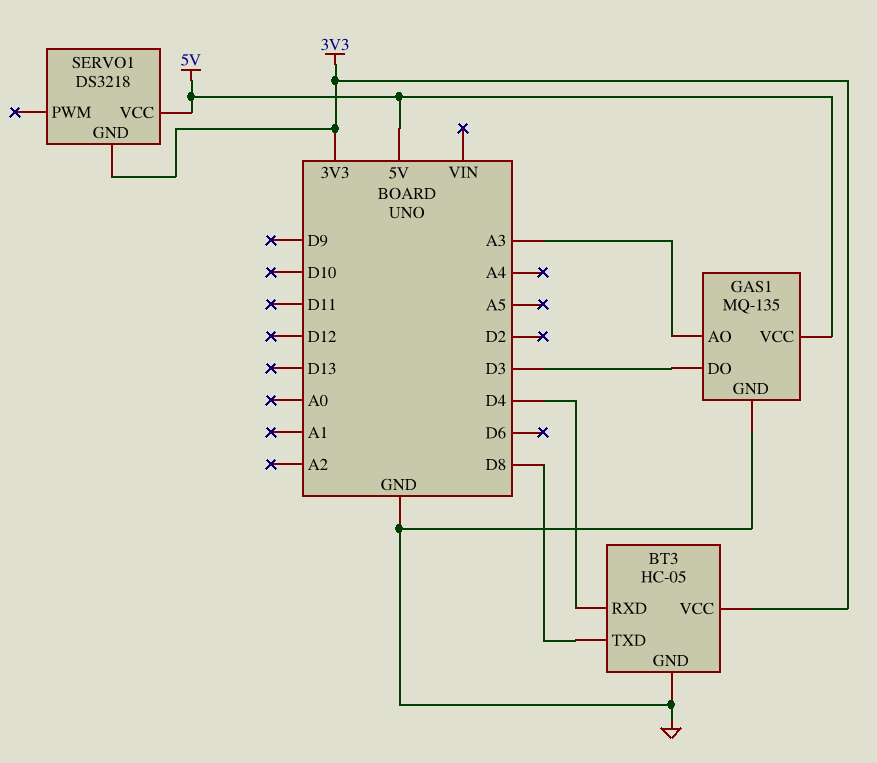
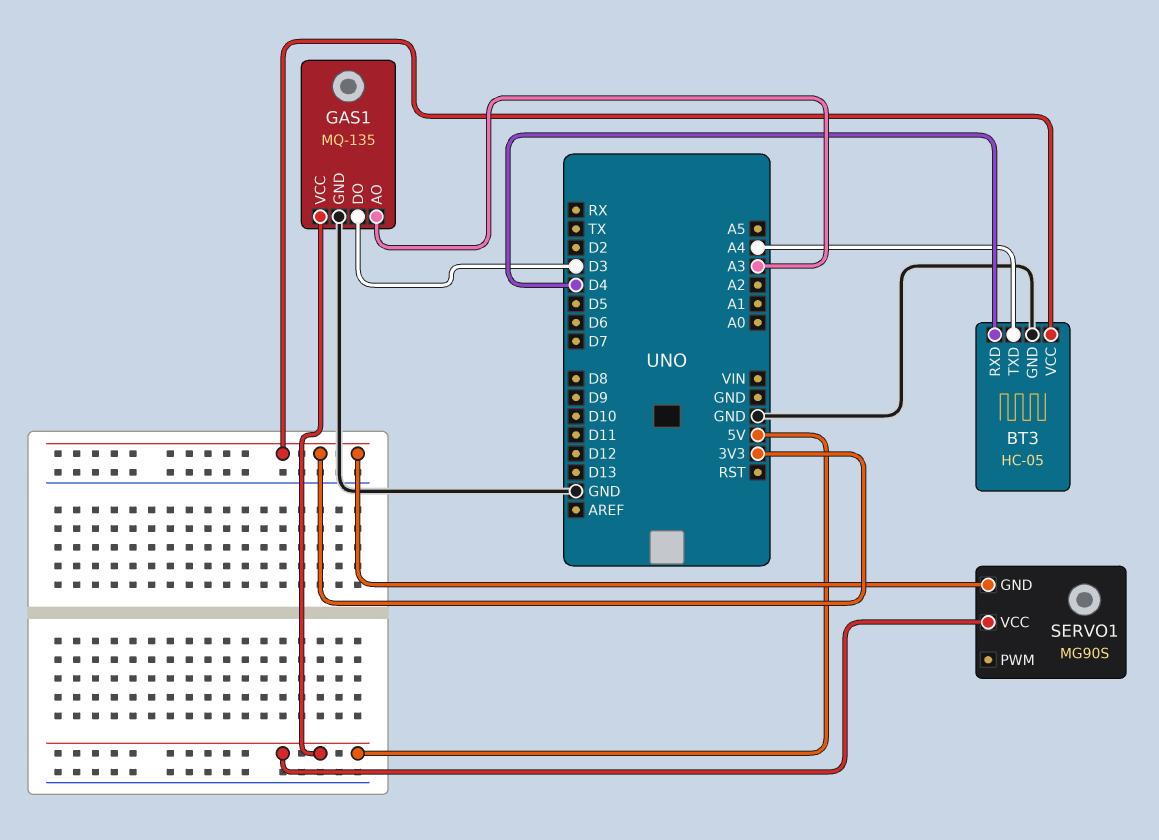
BT3 pin TXD: D8 -> A4
SERVO1: DS3218 -> MG90S

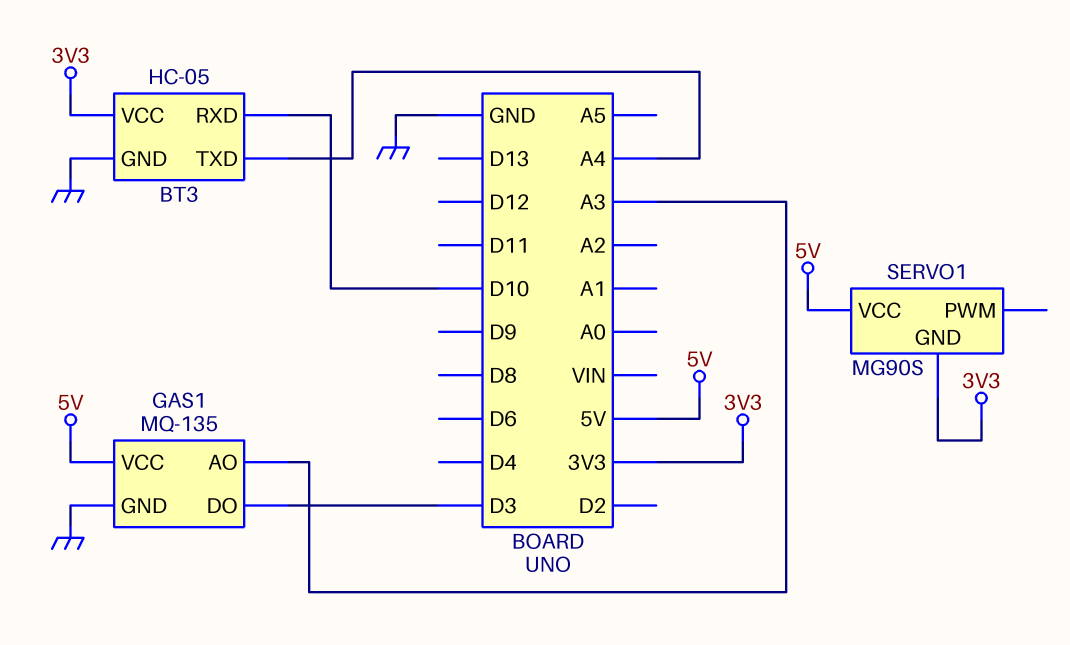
BT3 pin RXD: D4 -> D10

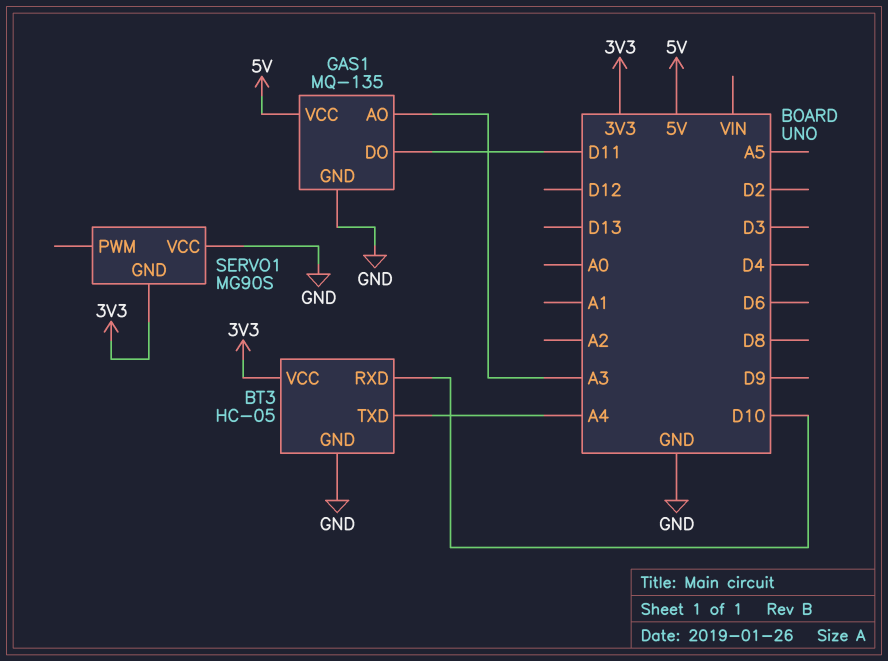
GAS1 pin DO: D3 -> D11
SERVO1 pin VCC: 5V -> GND

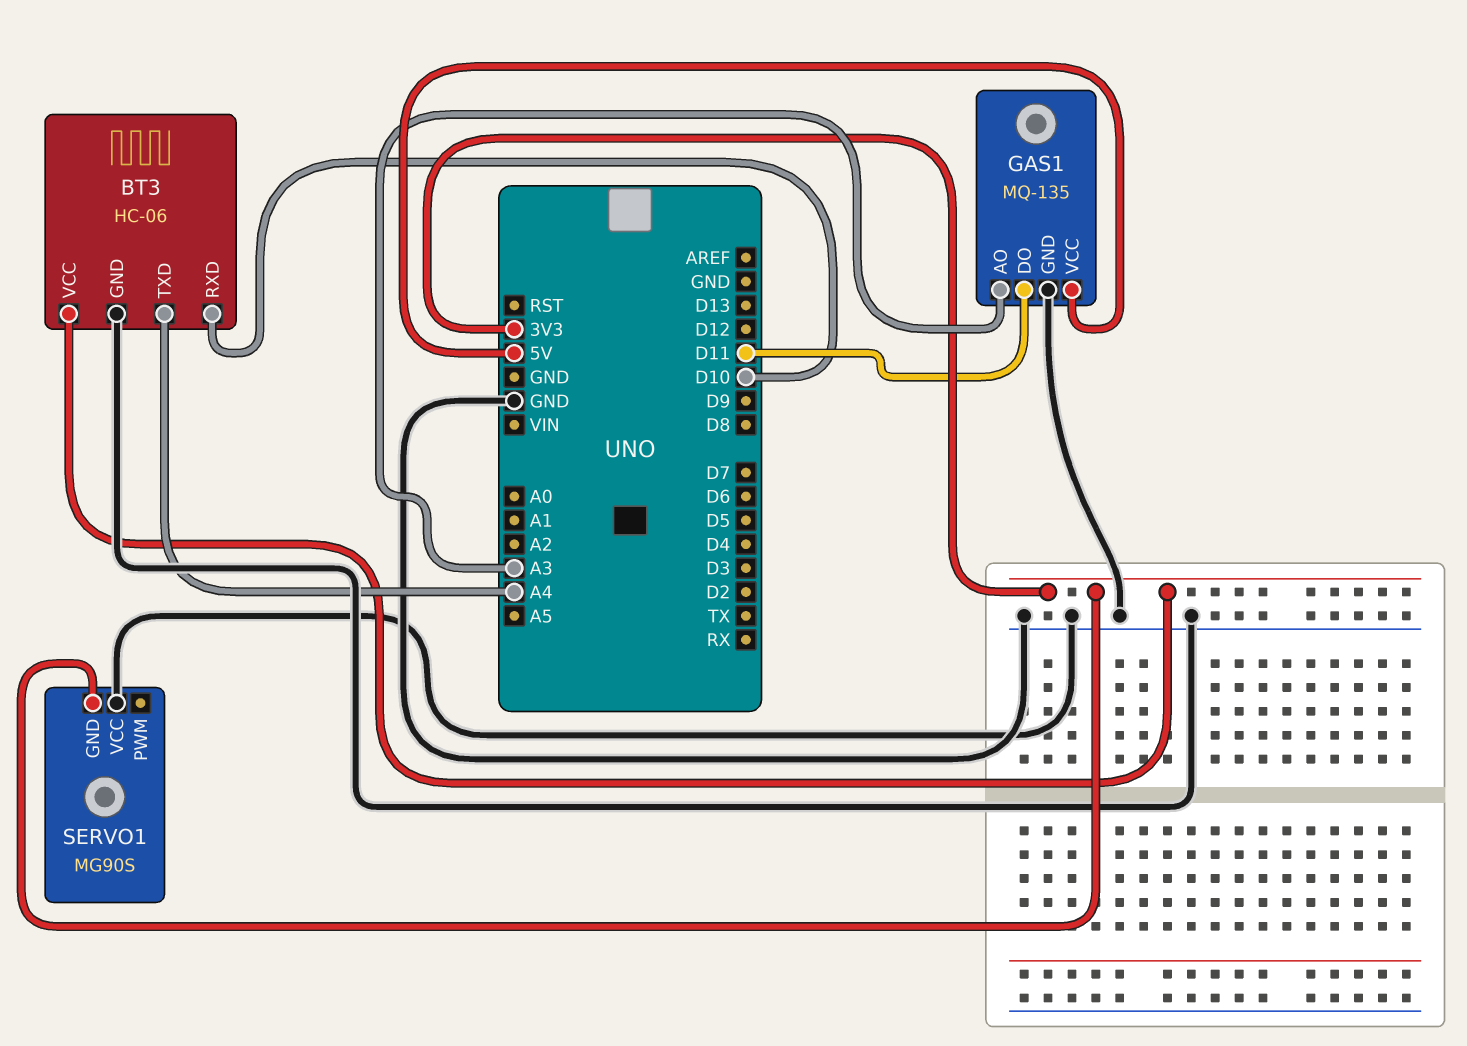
BT3: HC-05 -> HC-06

